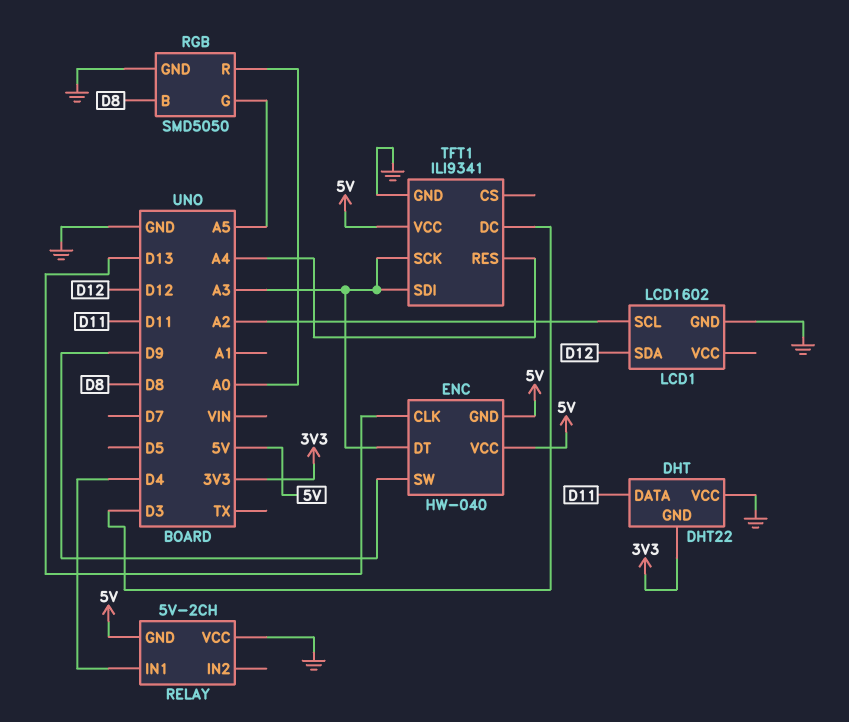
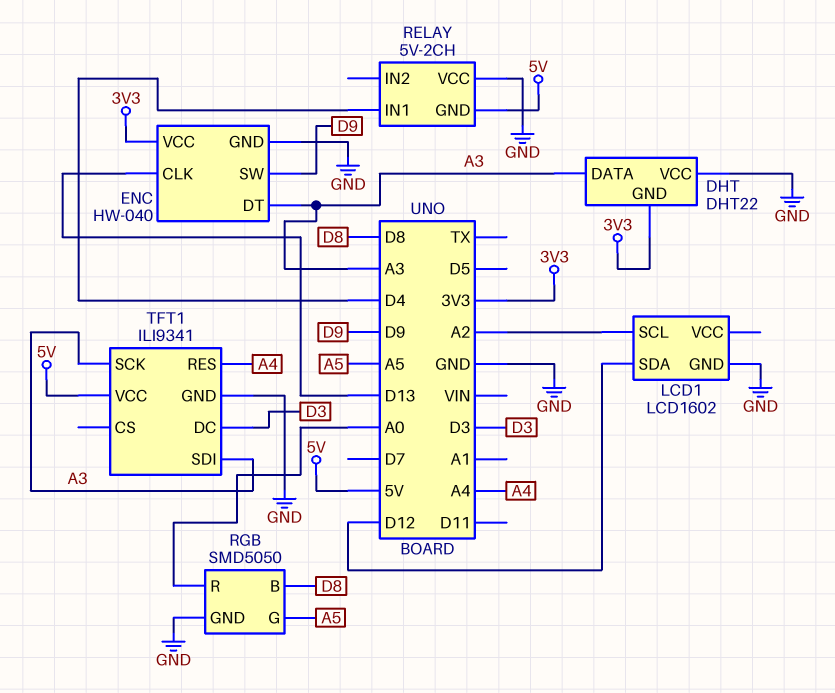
DHT pin DATA: D11 -> A3
ENC pin GND: 5V -> GND
ENC pin VCC: 5V -> 3V3

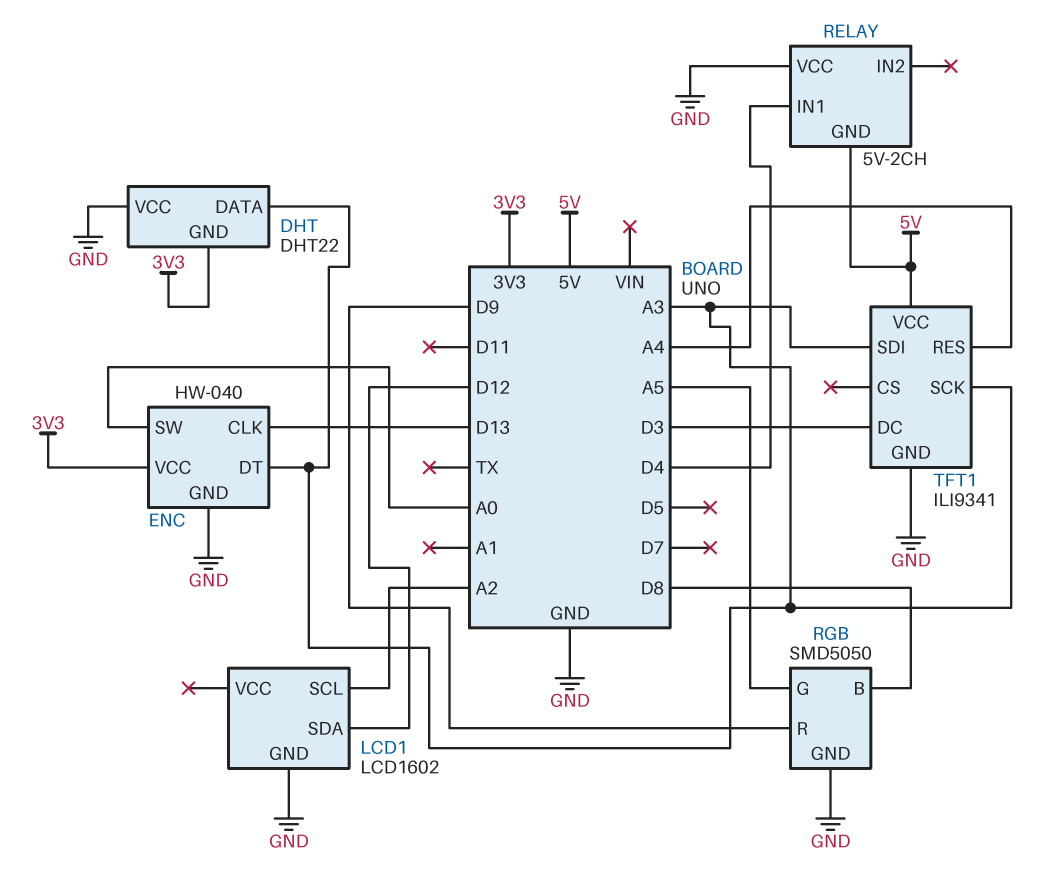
ENC pin SW: D9 -> A0
RGB pin R: A0 -> D9

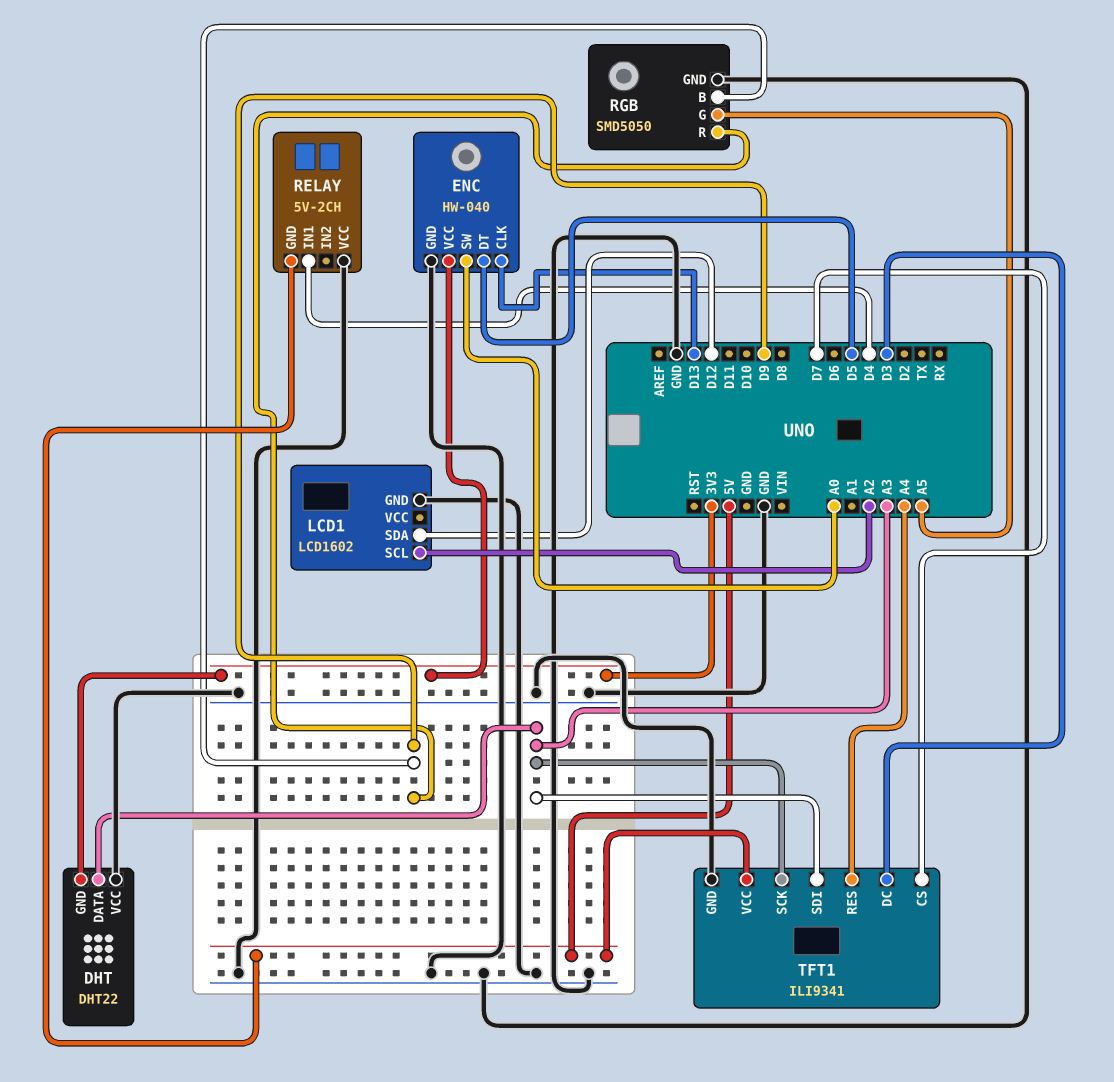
ENC pin DT: A3 -> D5
RGB pin B: D8 -> D9
TFT1 pin CS: none -> D7

